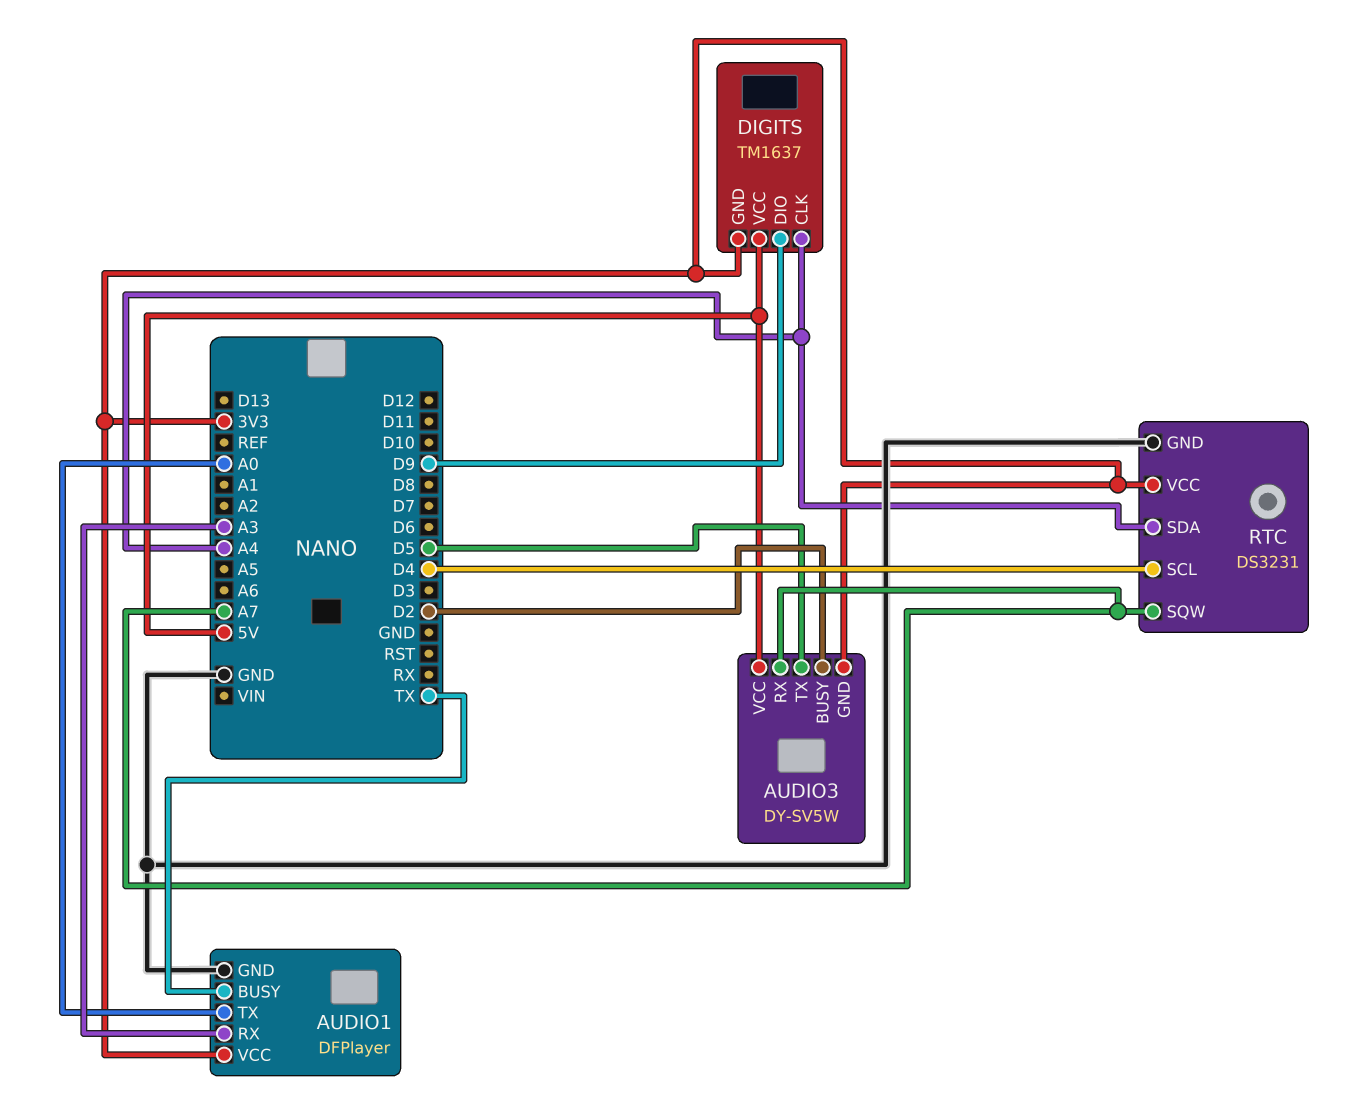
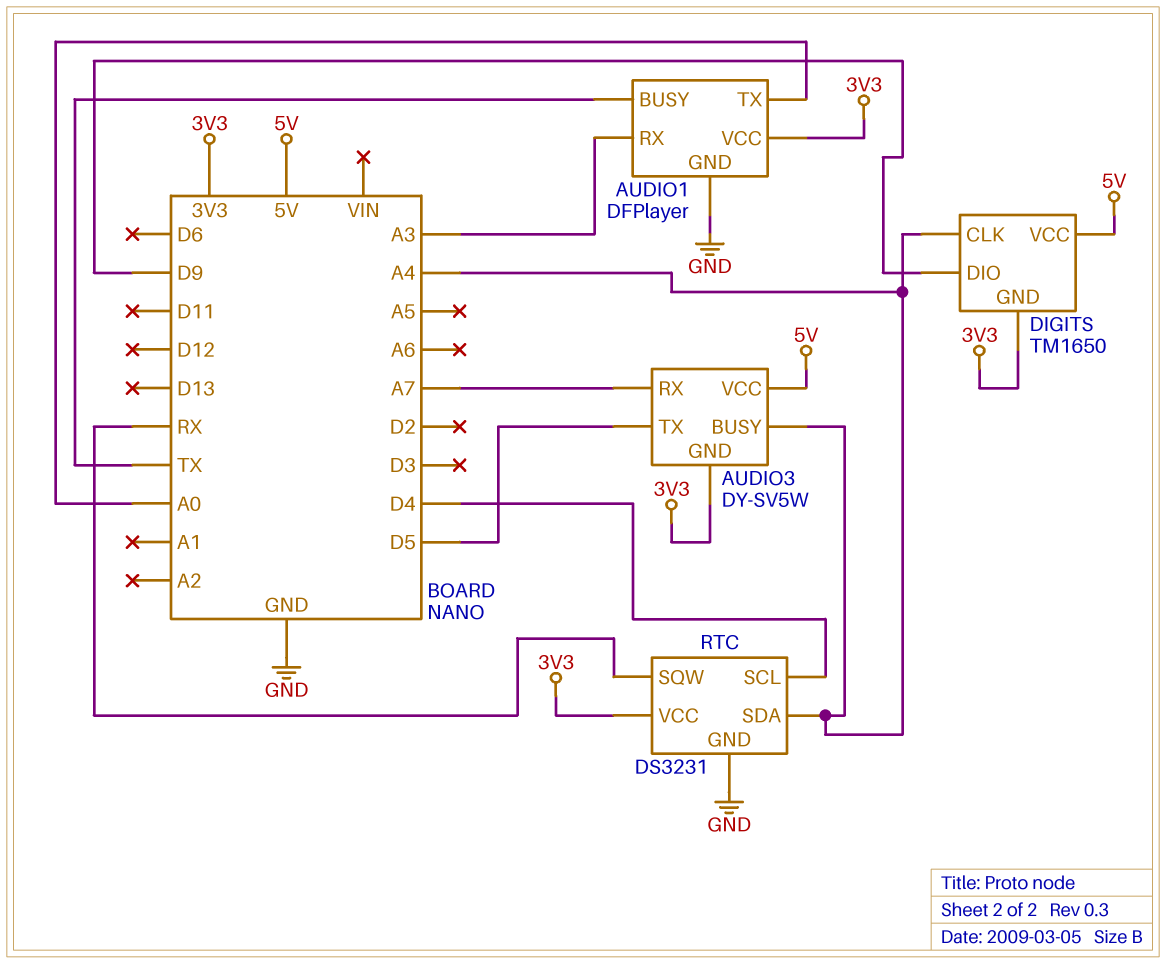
AUDIO3 pin BUSY: D2 -> A4
DIGITS: TM1637 -> TM1650
RTC pin SQW: A7 -> RX

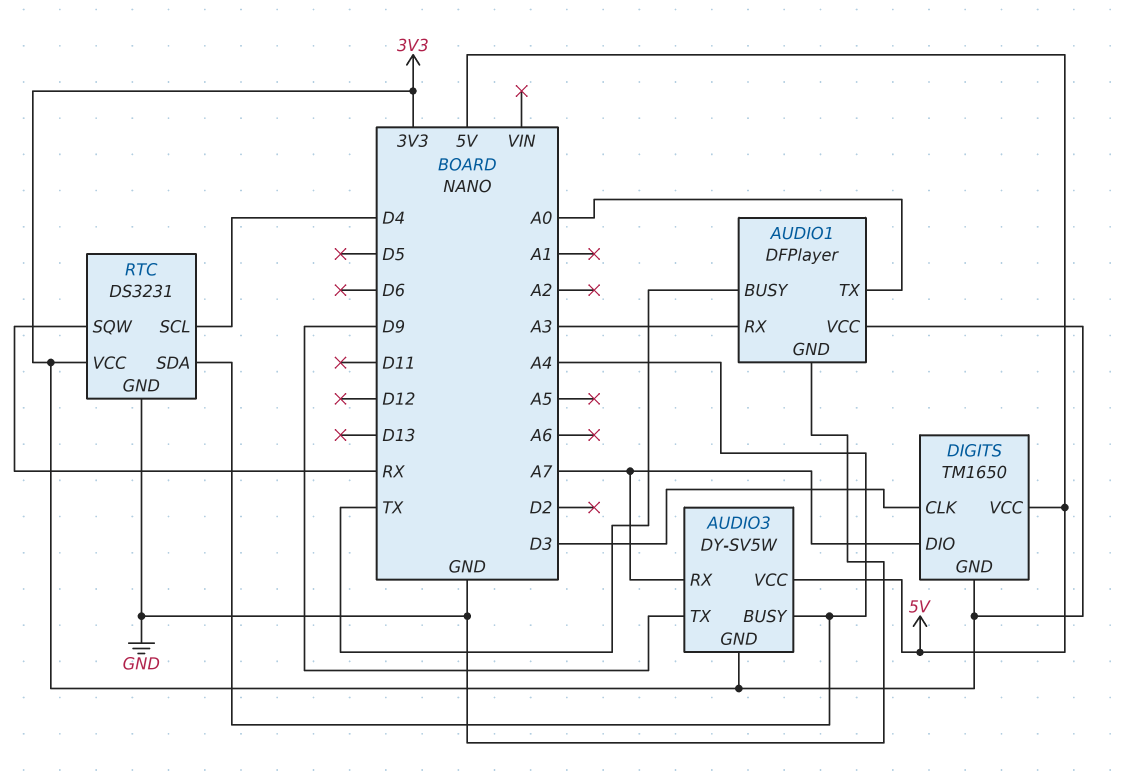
AUDIO3 pin TX: D5 -> D9
DIGITS pin CLK: A4 -> D3
DIGITS pin DIO: D9 -> A7

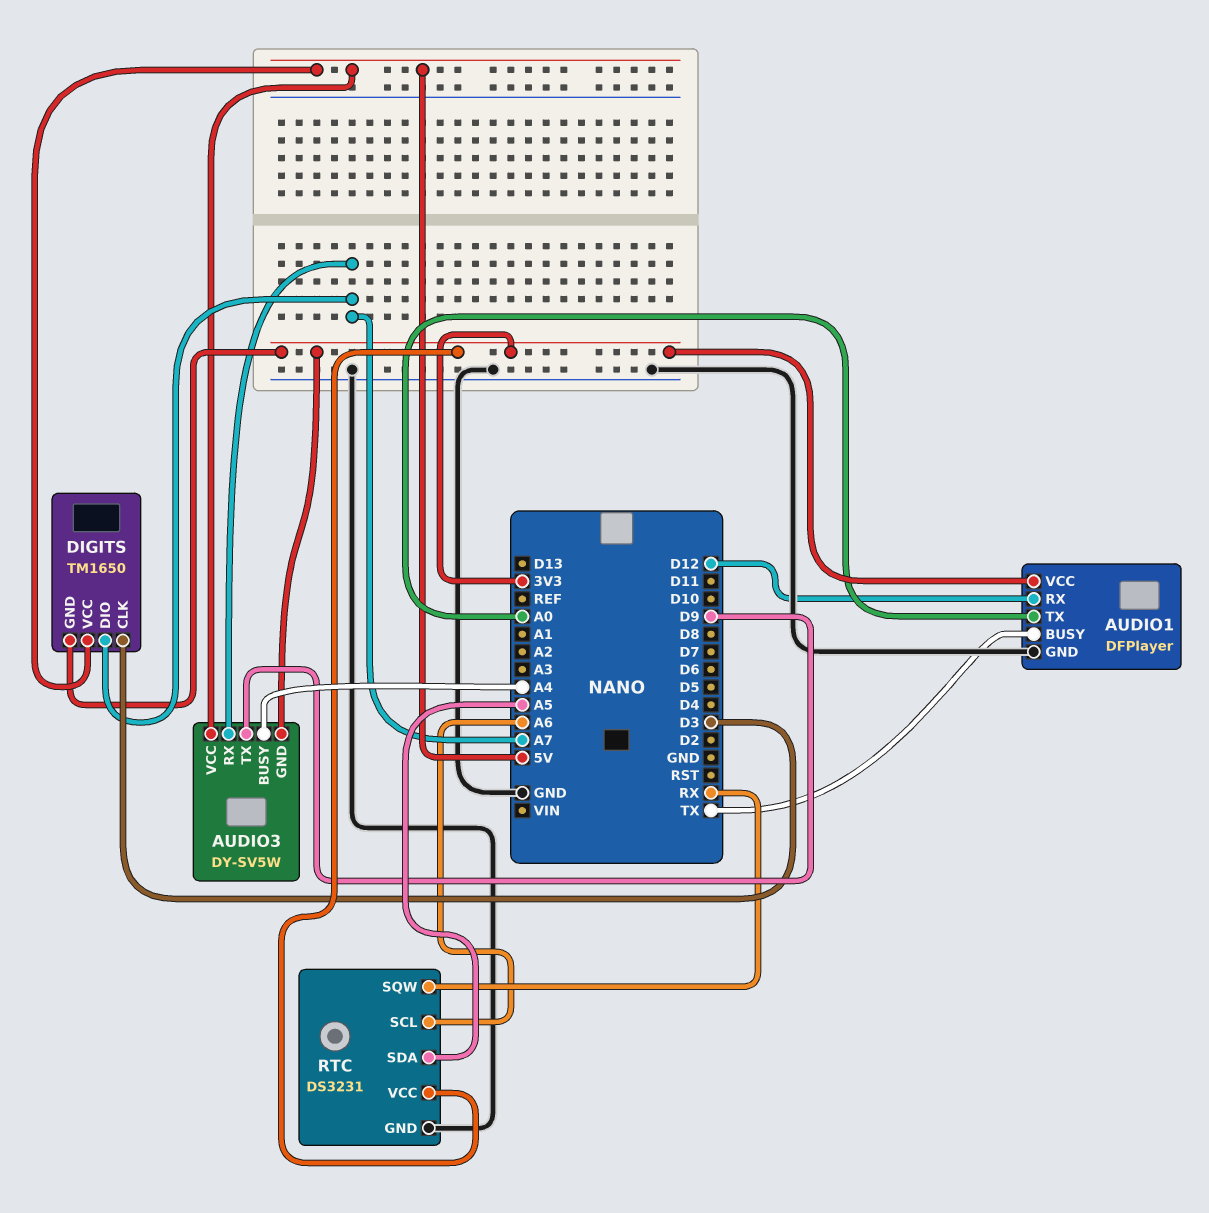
AUDIO1 pin RX: A3 -> D12
RTC pin SCL: D4 -> A6
RTC pin SDA: A4 -> A5

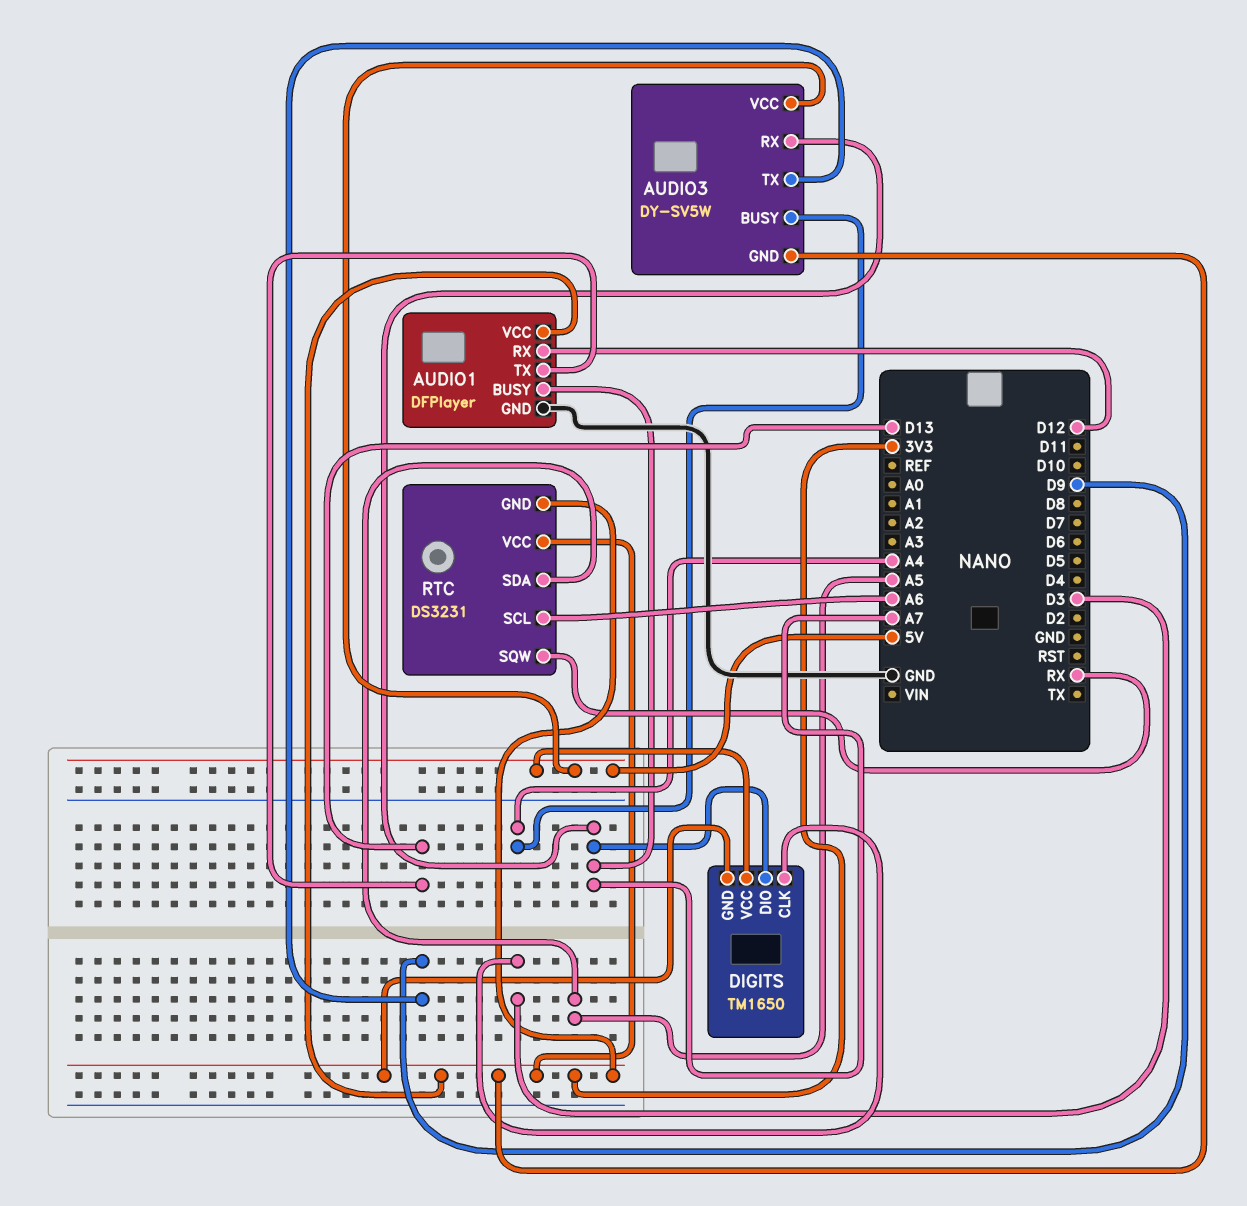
AUDIO1 pin BUSY: TX -> A7
AUDIO1 pin TX: A0 -> D13
RTC pin GND: GND -> 3V3

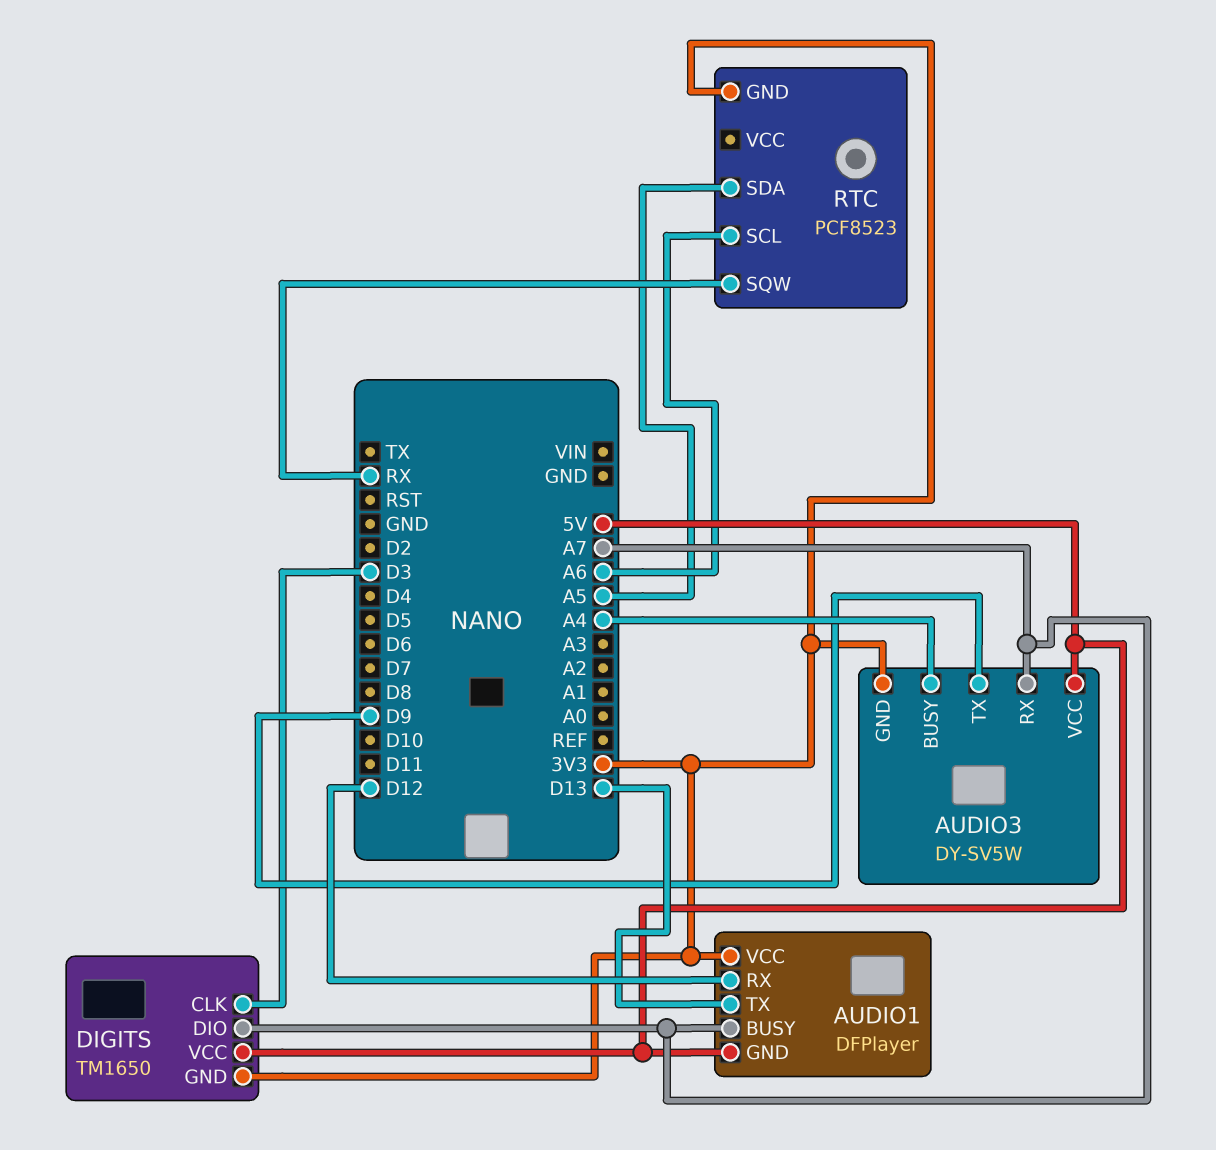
AUDIO1 pin GND: GND -> 5V
RTC: DS3231 -> PCF8523
RTC pin VCC: 3V3 -> none

